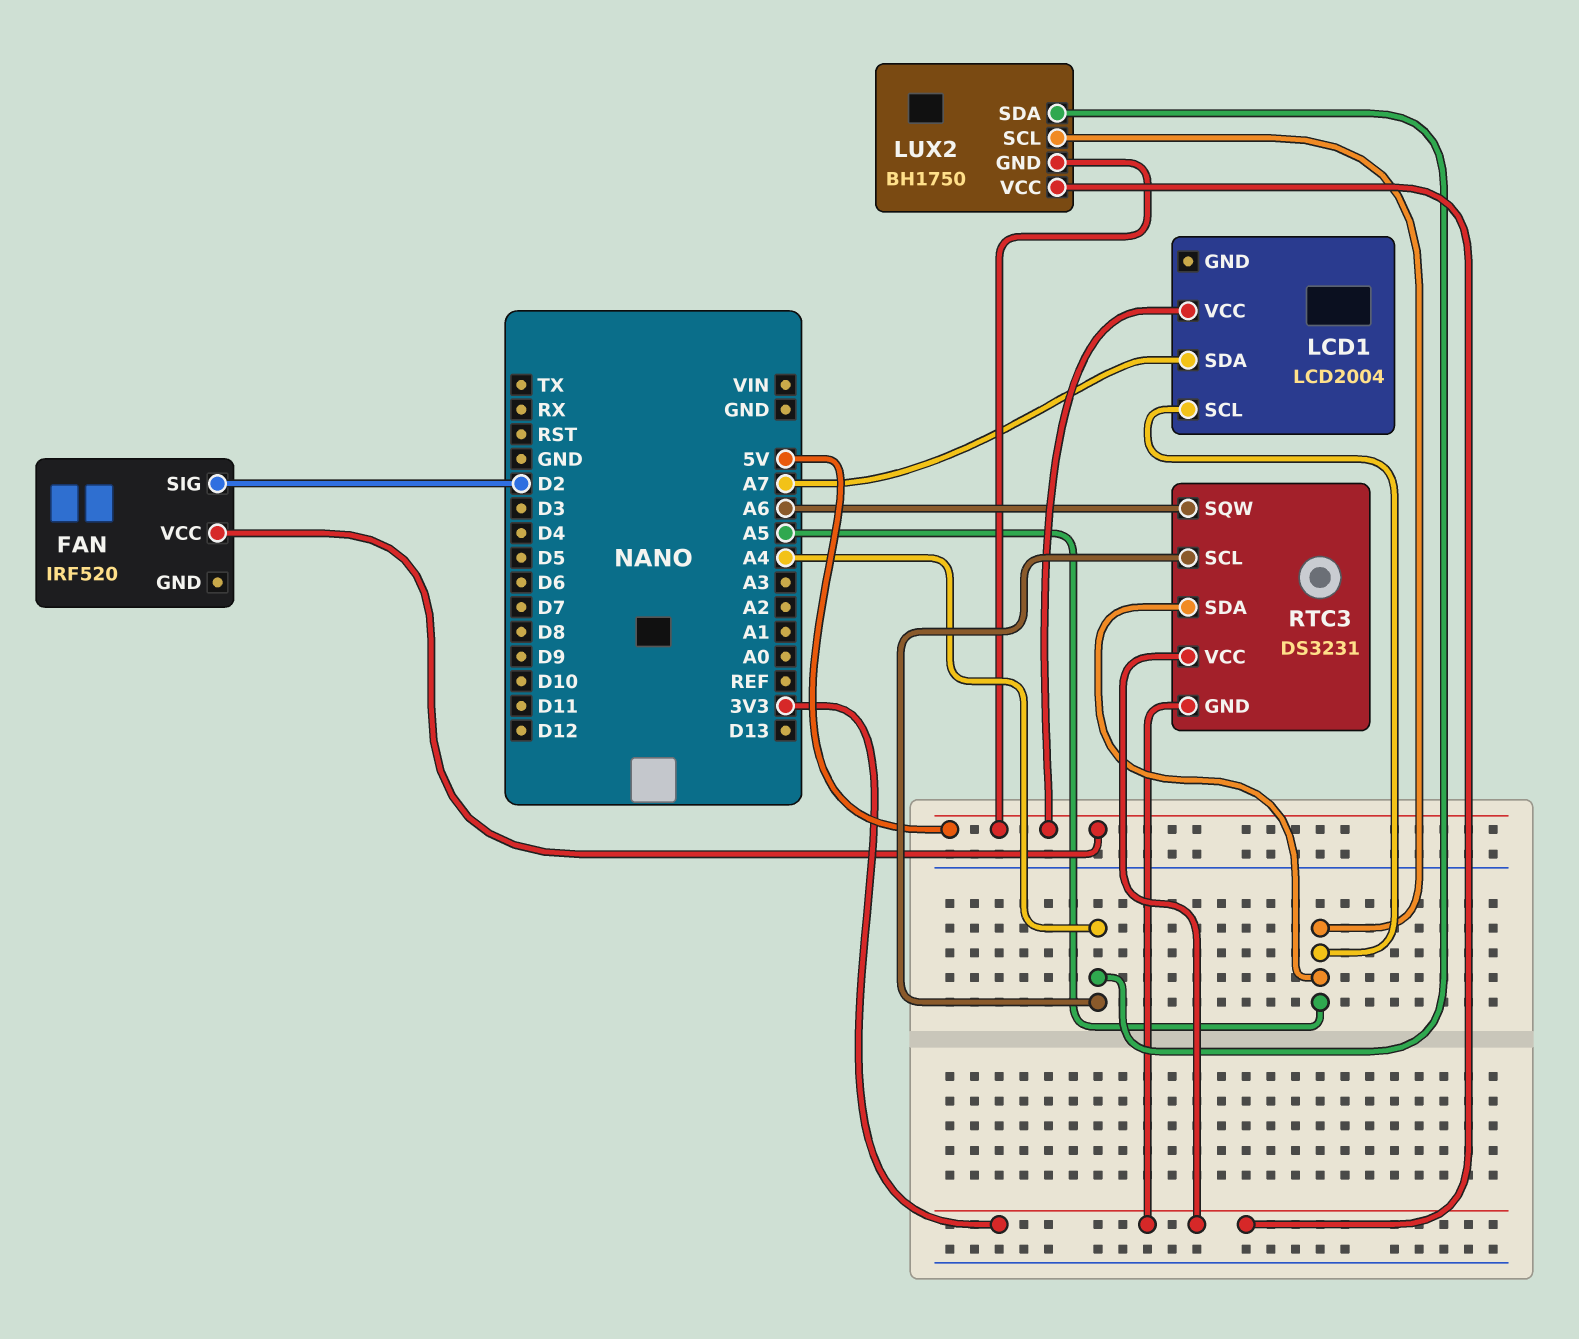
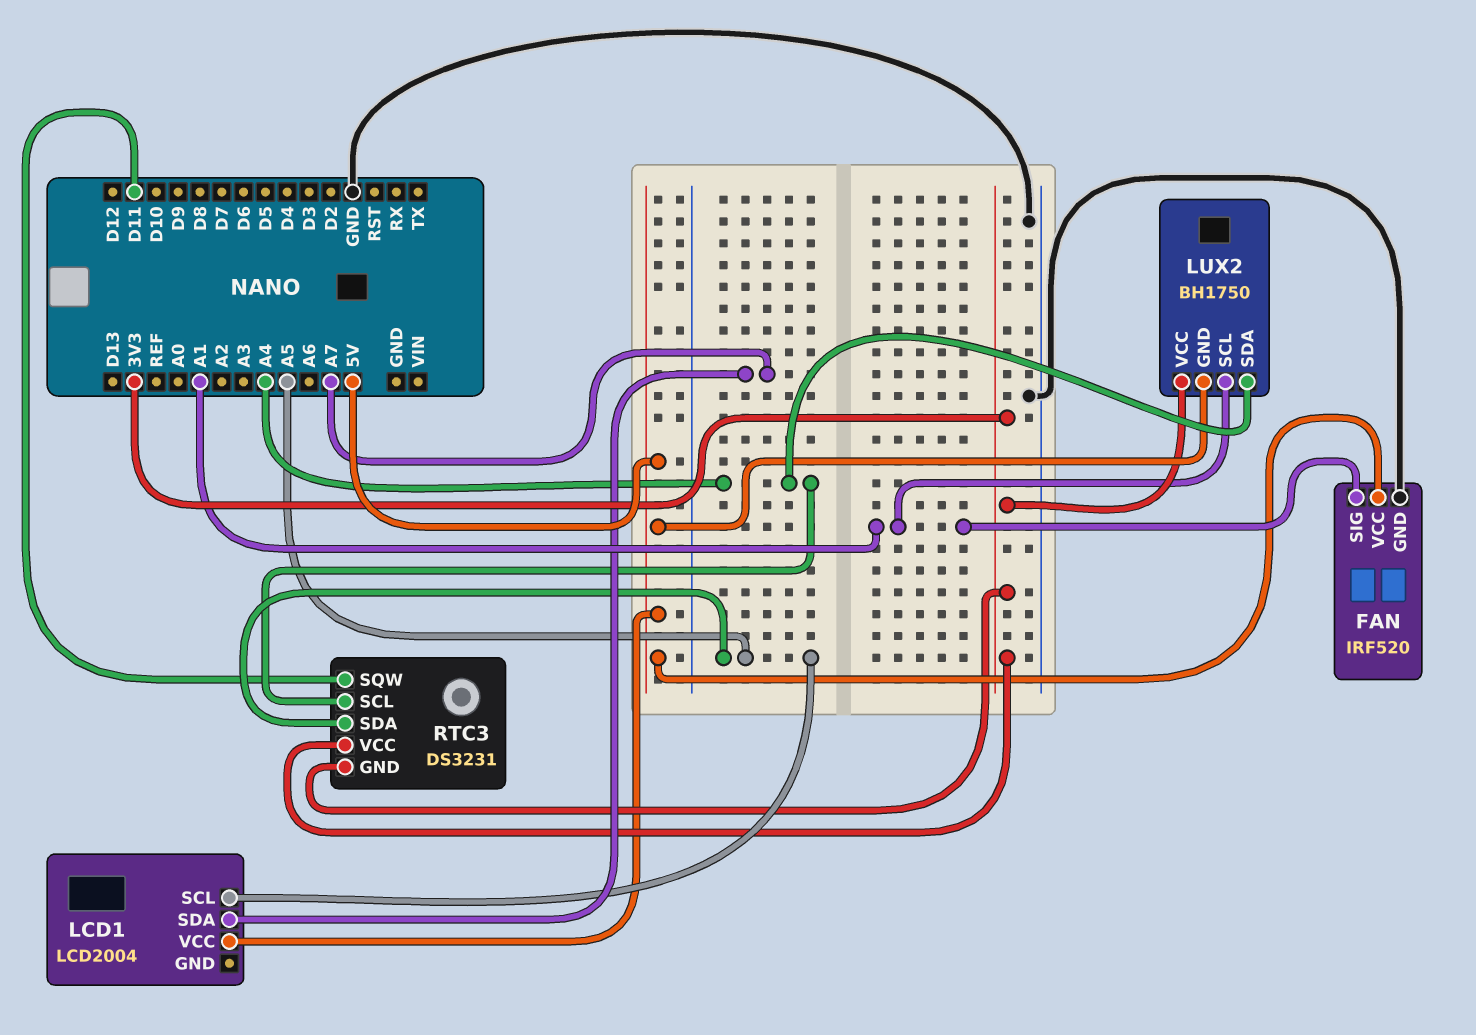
FAN pin GND: none -> GND
FAN pin SIG: D2 -> A1
LUX2 pin SCL: A5 -> A1
RTC3 pin SQW: A6 -> D11

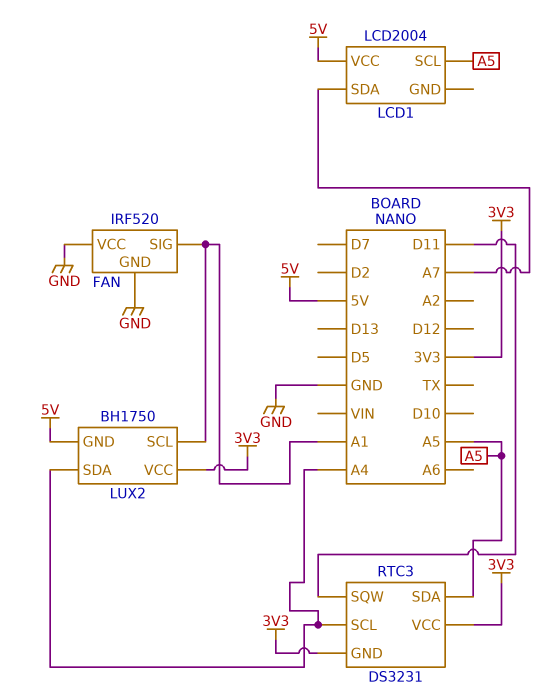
FAN pin VCC: 5V -> GND

